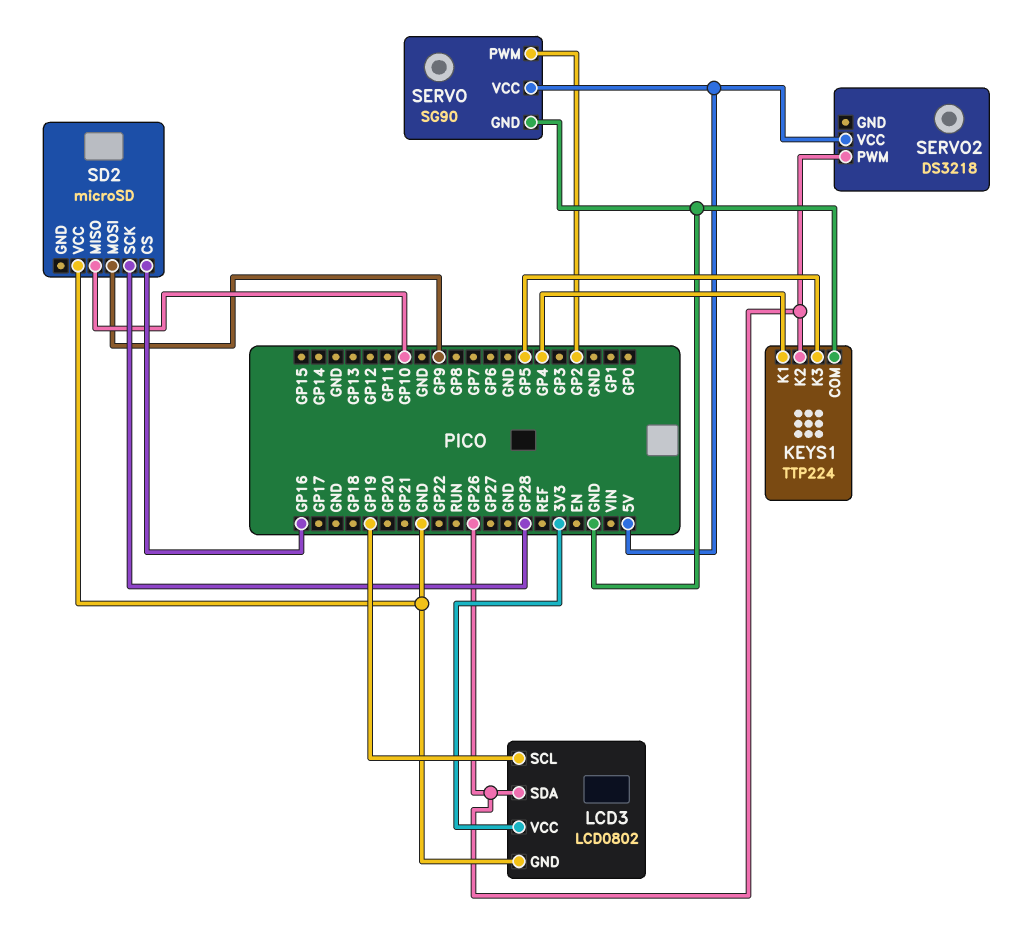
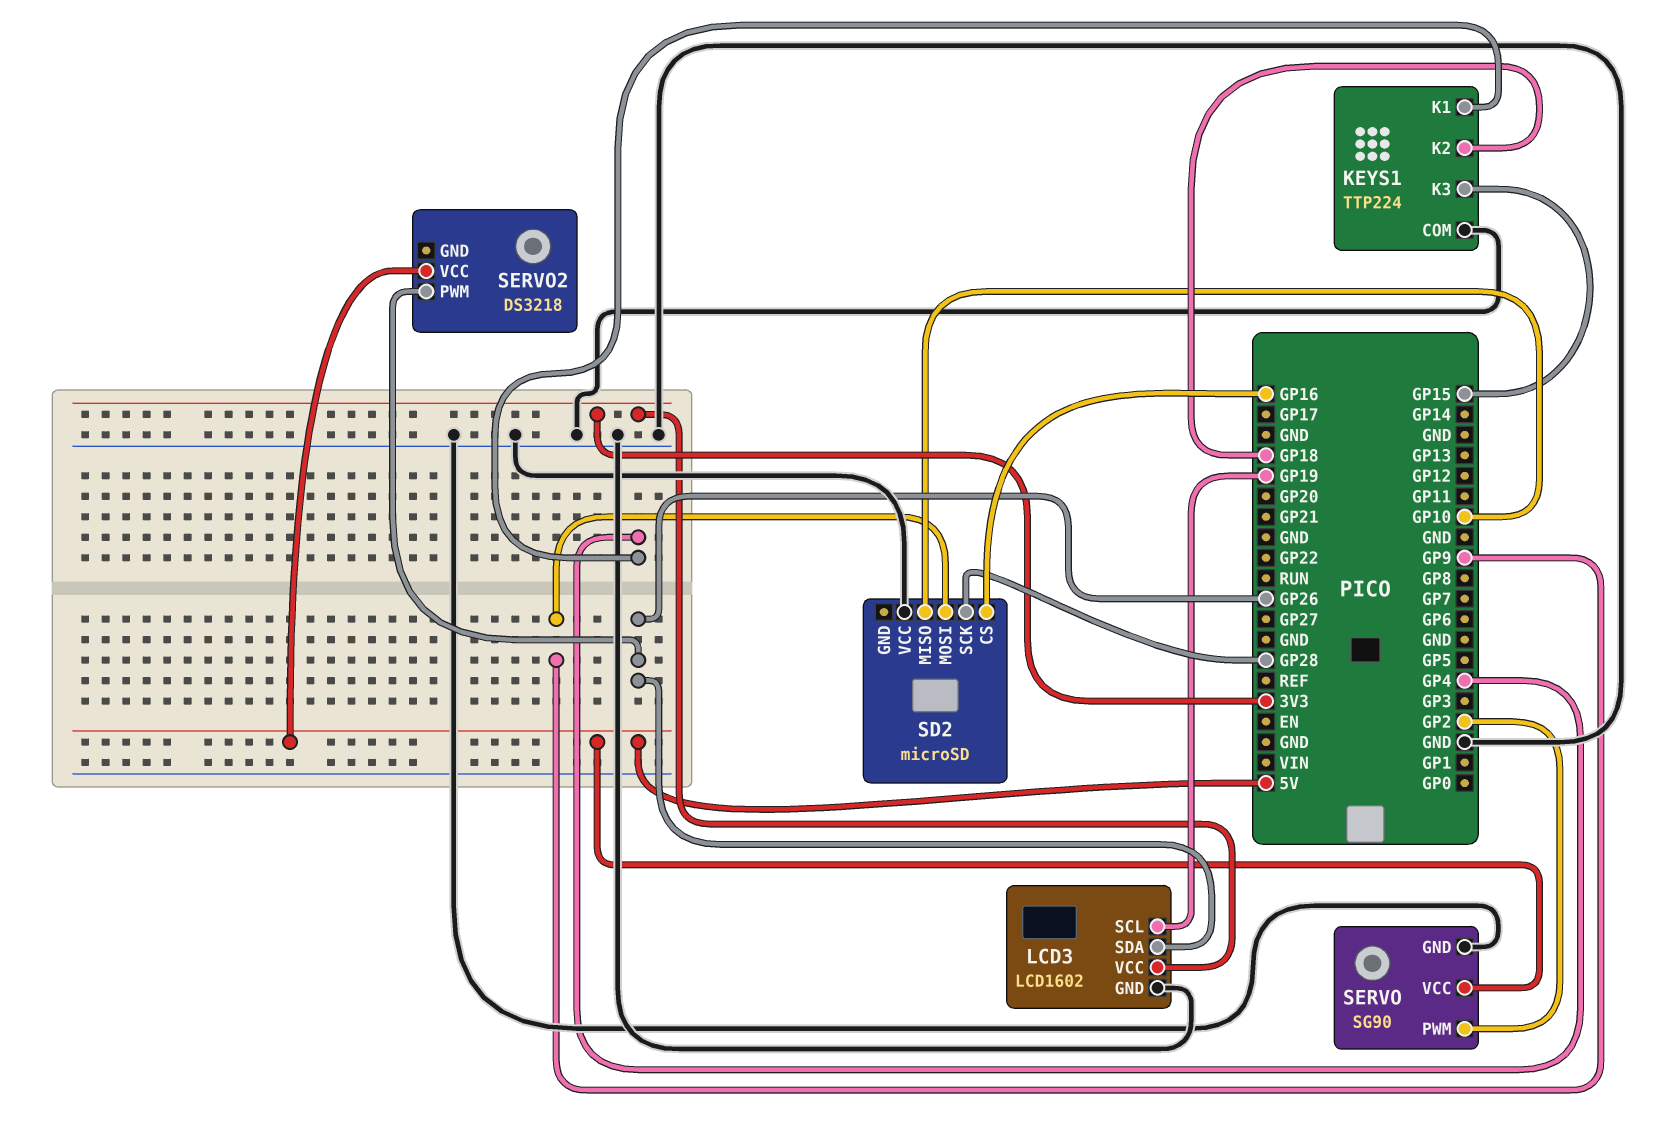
KEYS1 pin K2: GP26 -> GP18
KEYS1 pin K3: GP5 -> GP15
LCD3: LCD0802 -> LCD1602

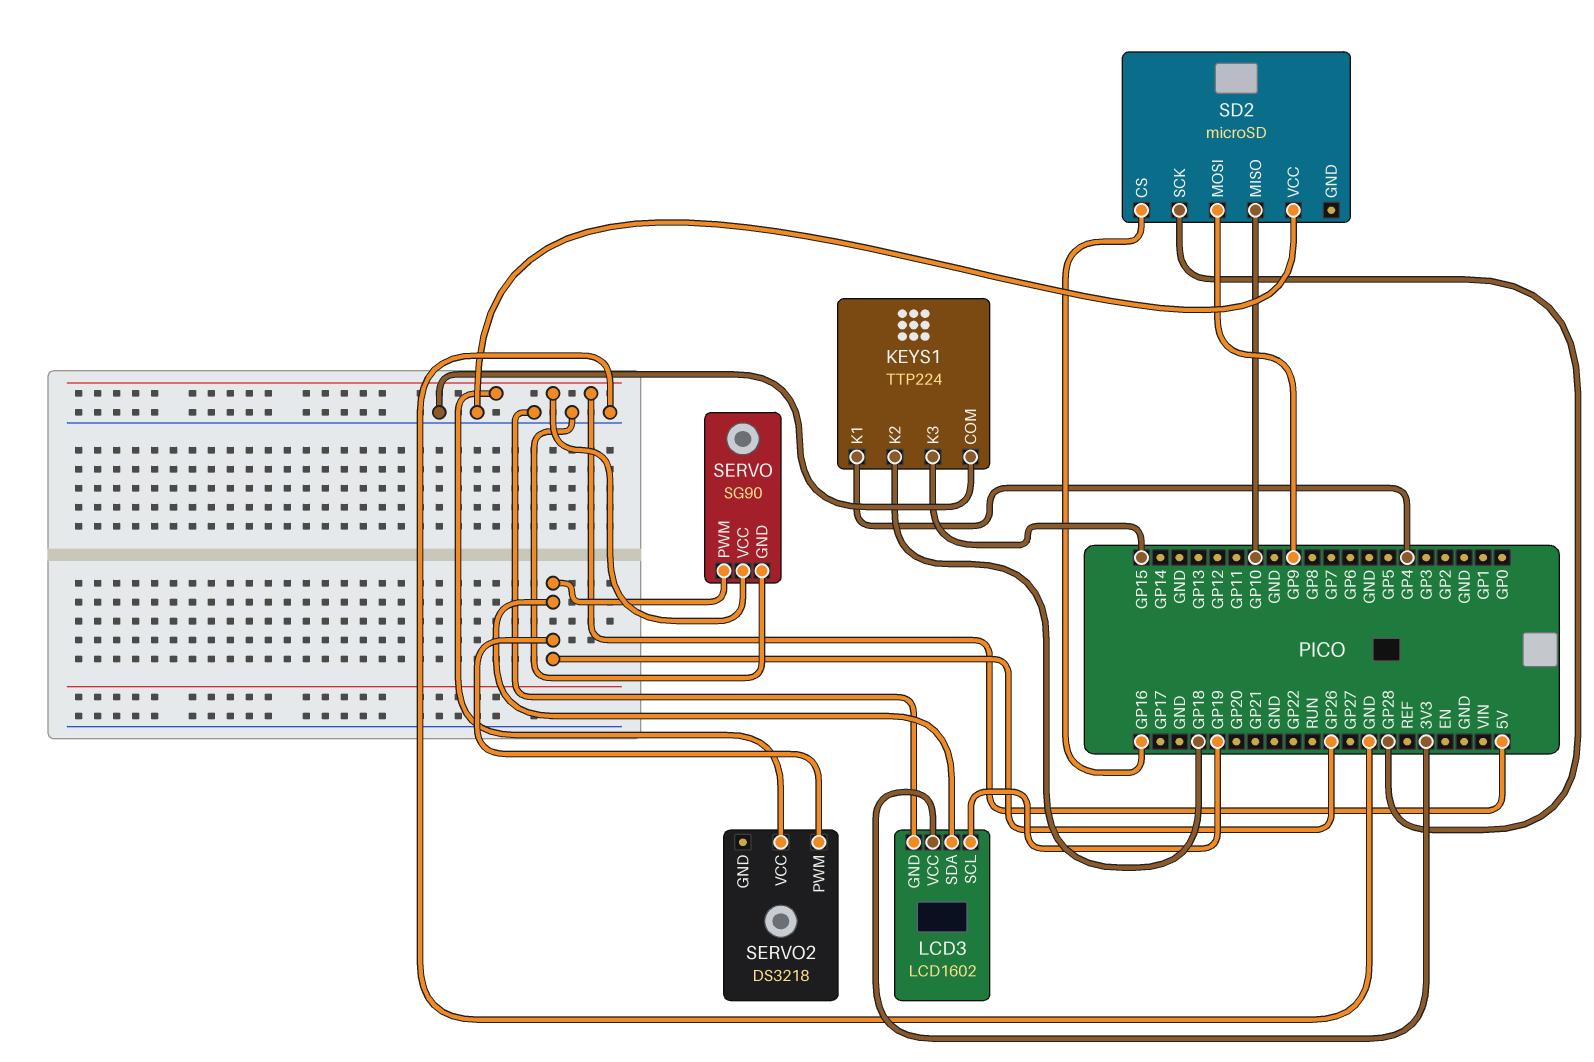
SERVO pin PWM: GP2 -> GP26

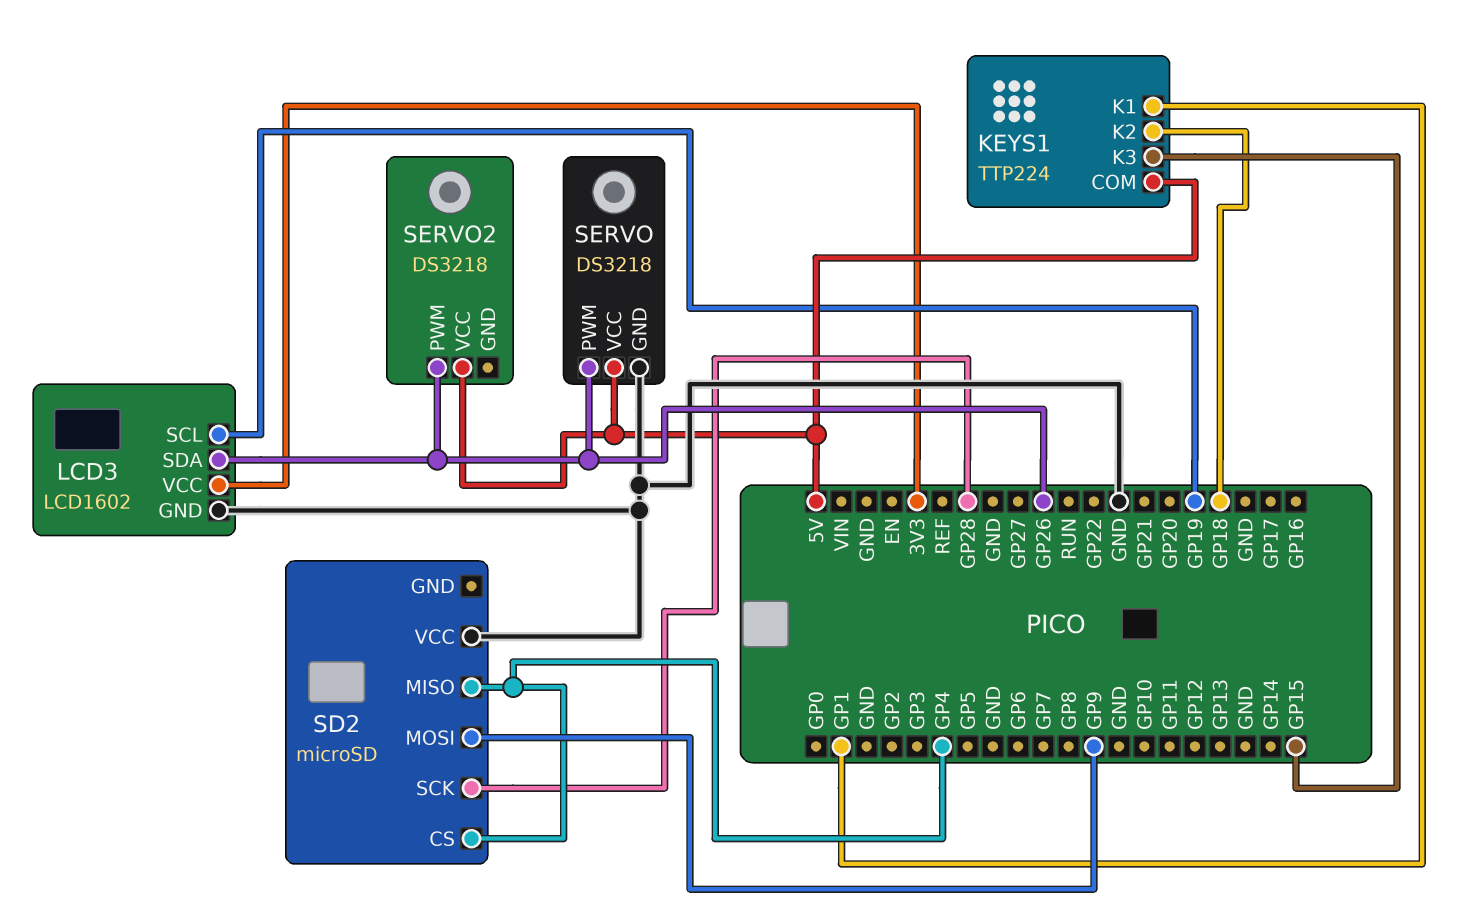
KEYS1 pin COM: GND -> 5V
KEYS1 pin K1: GP4 -> GP1
SD2 pin CS: GP16 -> GP4
SD2 pin MISO: GP10 -> GP4
SERVO: SG90 -> DS3218

